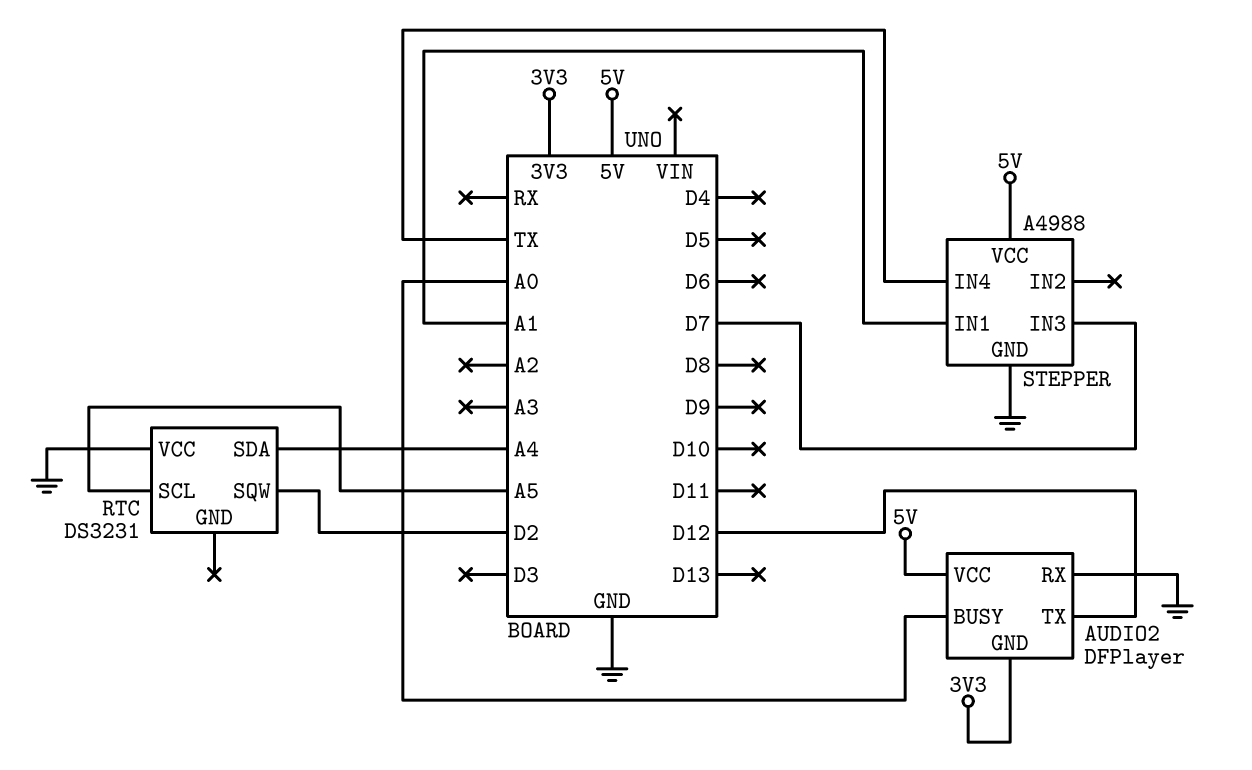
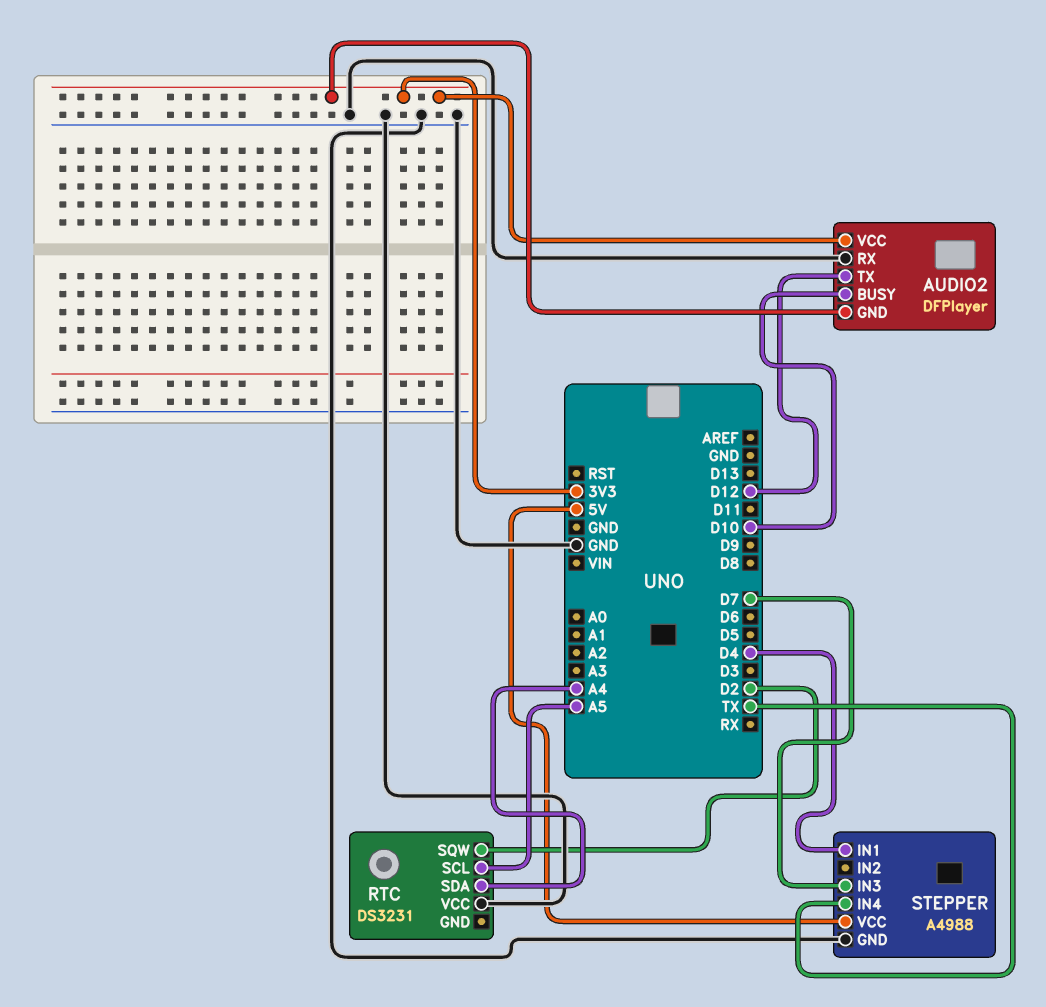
AUDIO2 pin BUSY: A0 -> D10
AUDIO2 pin VCC: 5V -> 3V3
STEPPER pin IN1: A1 -> D4

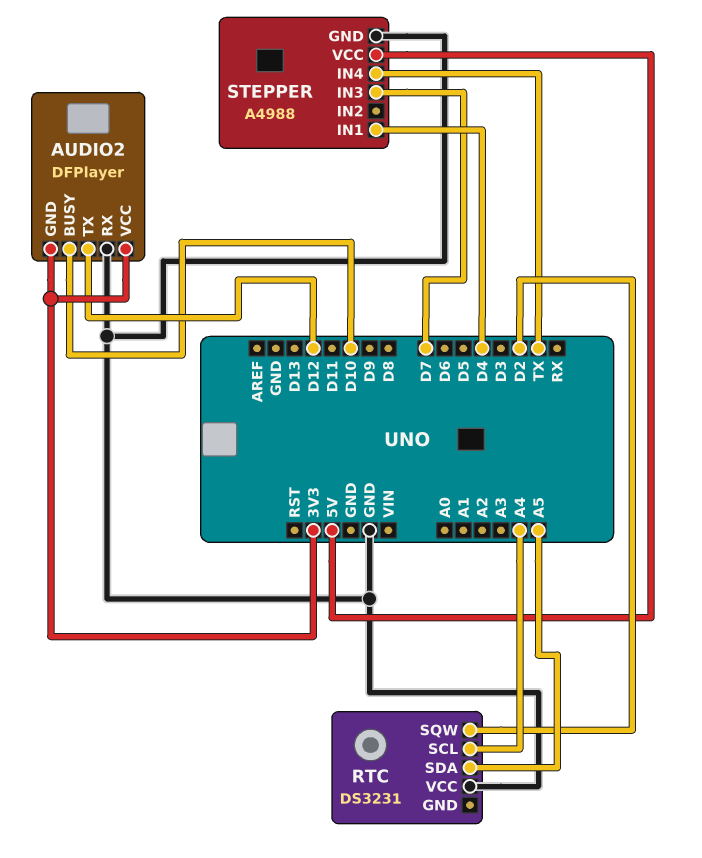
RTC pin SCL: A5 -> A4
RTC pin SDA: A4 -> A5

